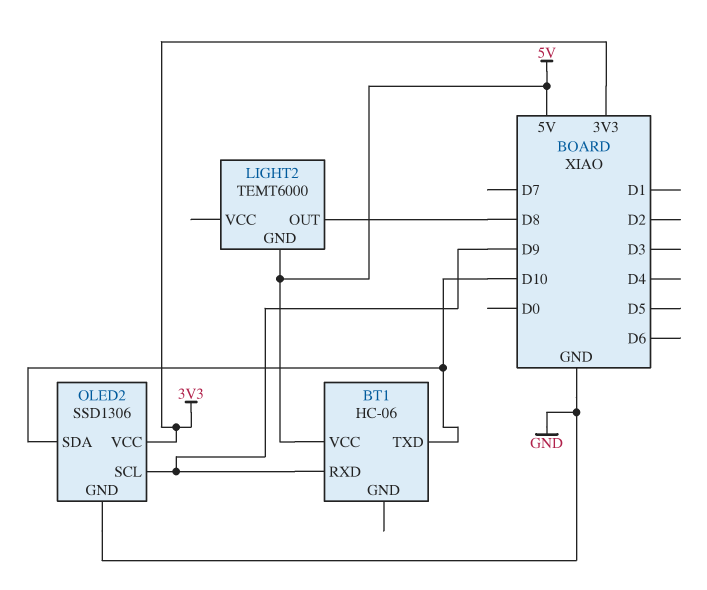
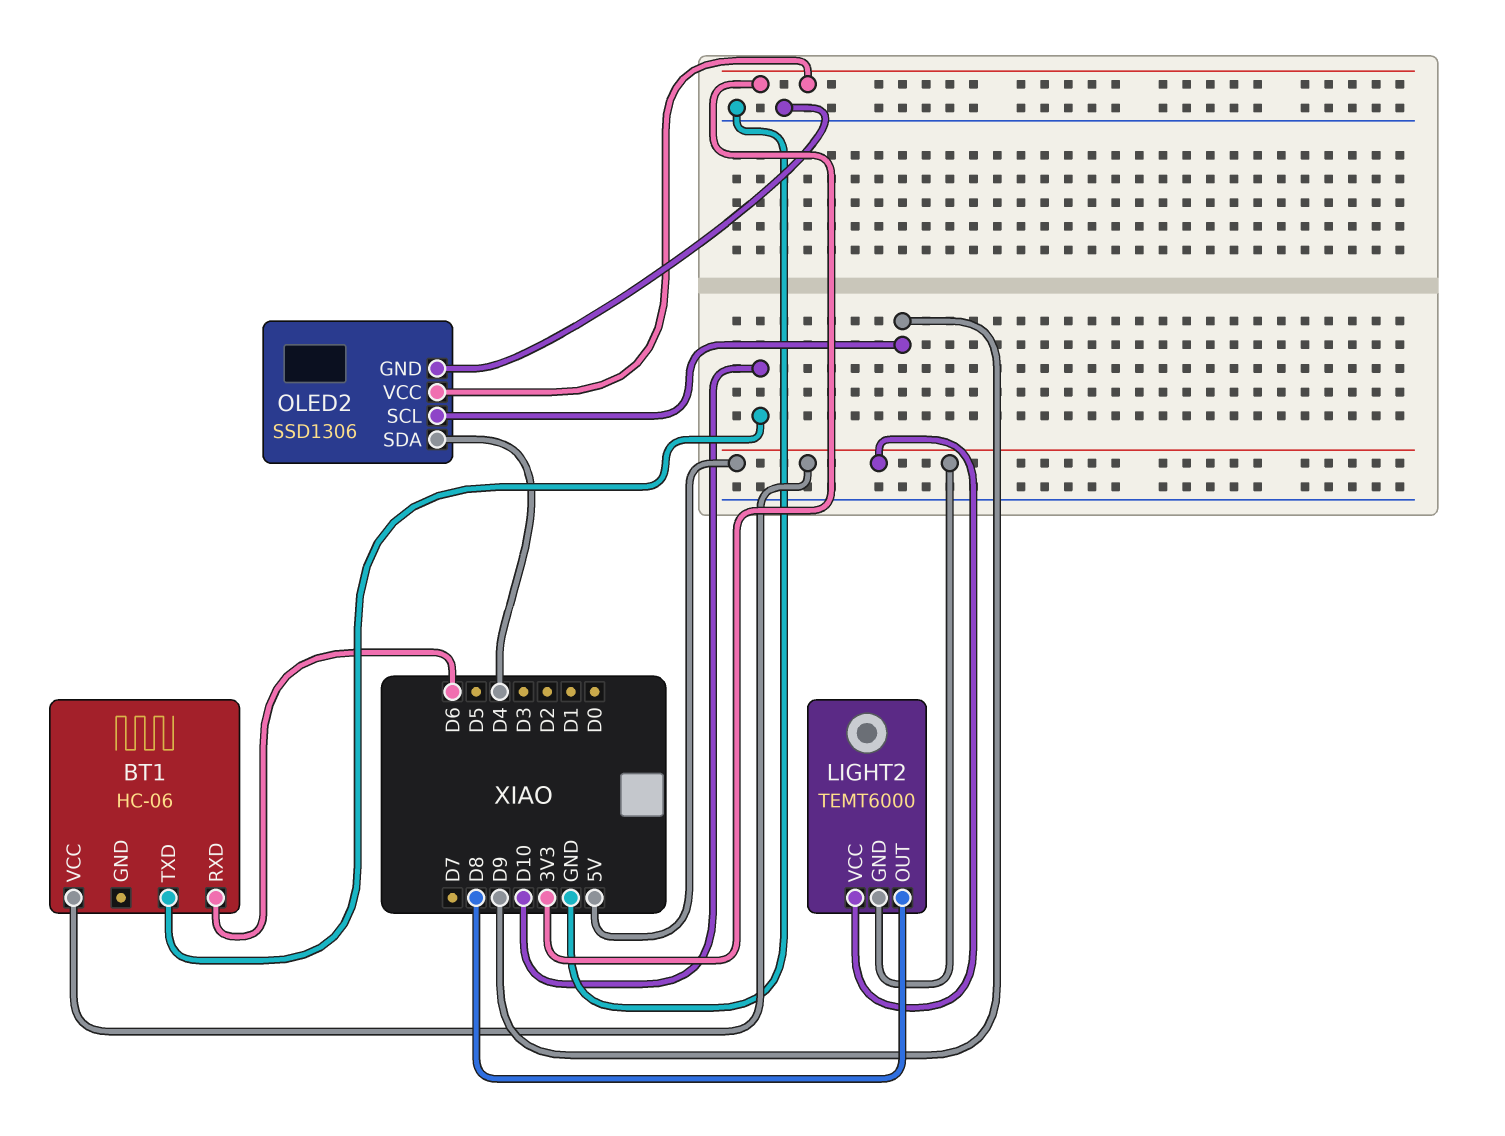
BT1 pin RXD: D9 -> D6
LIGHT2 pin VCC: none -> 5V
OLED2 pin SDA: D10 -> D4

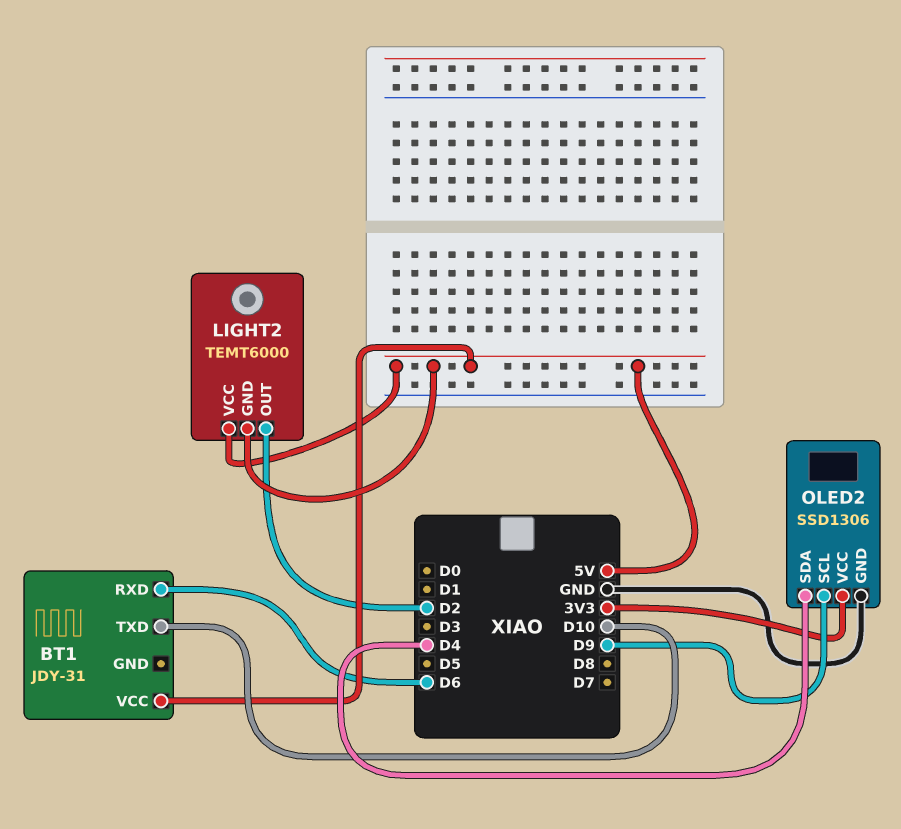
BT1: HC-06 -> JDY-31
LIGHT2 pin OUT: D8 -> D2

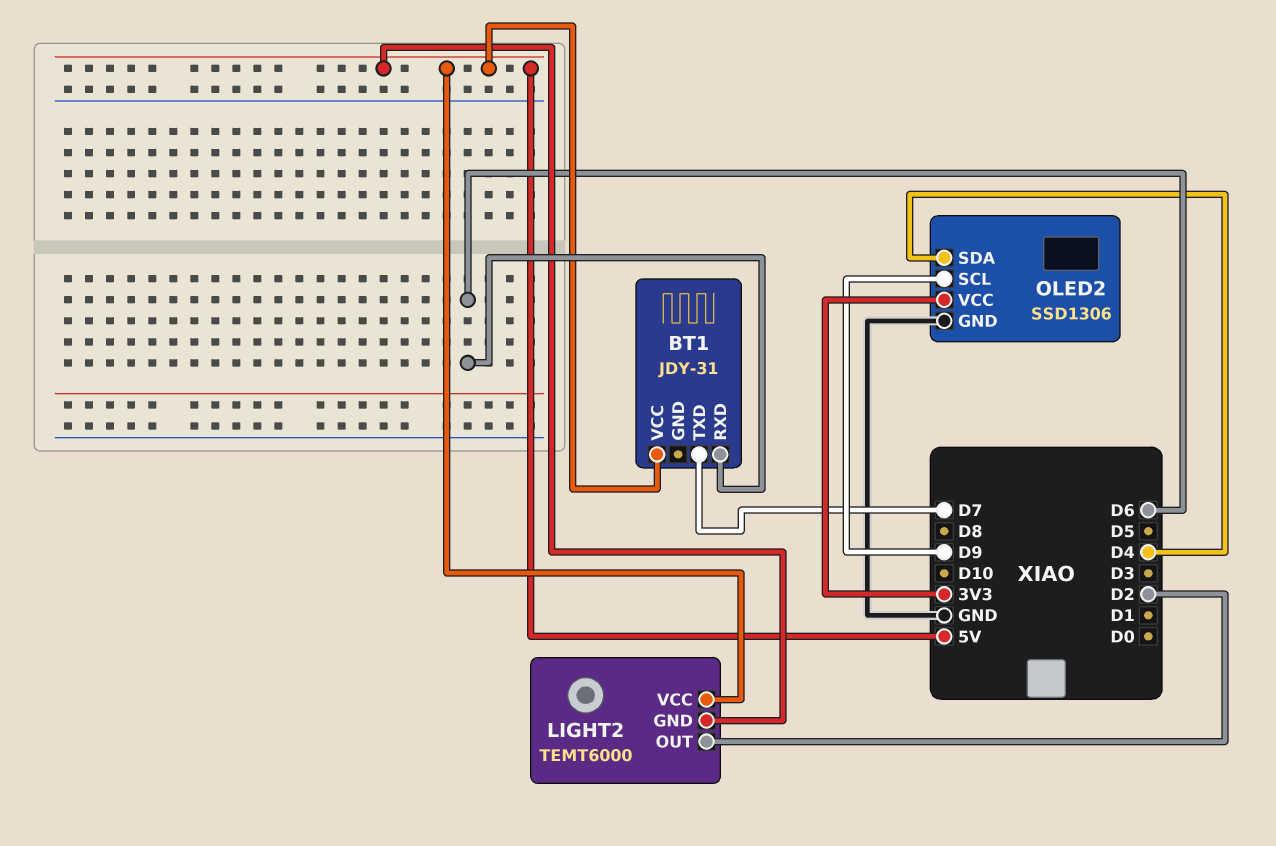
BT1 pin TXD: D10 -> D7

